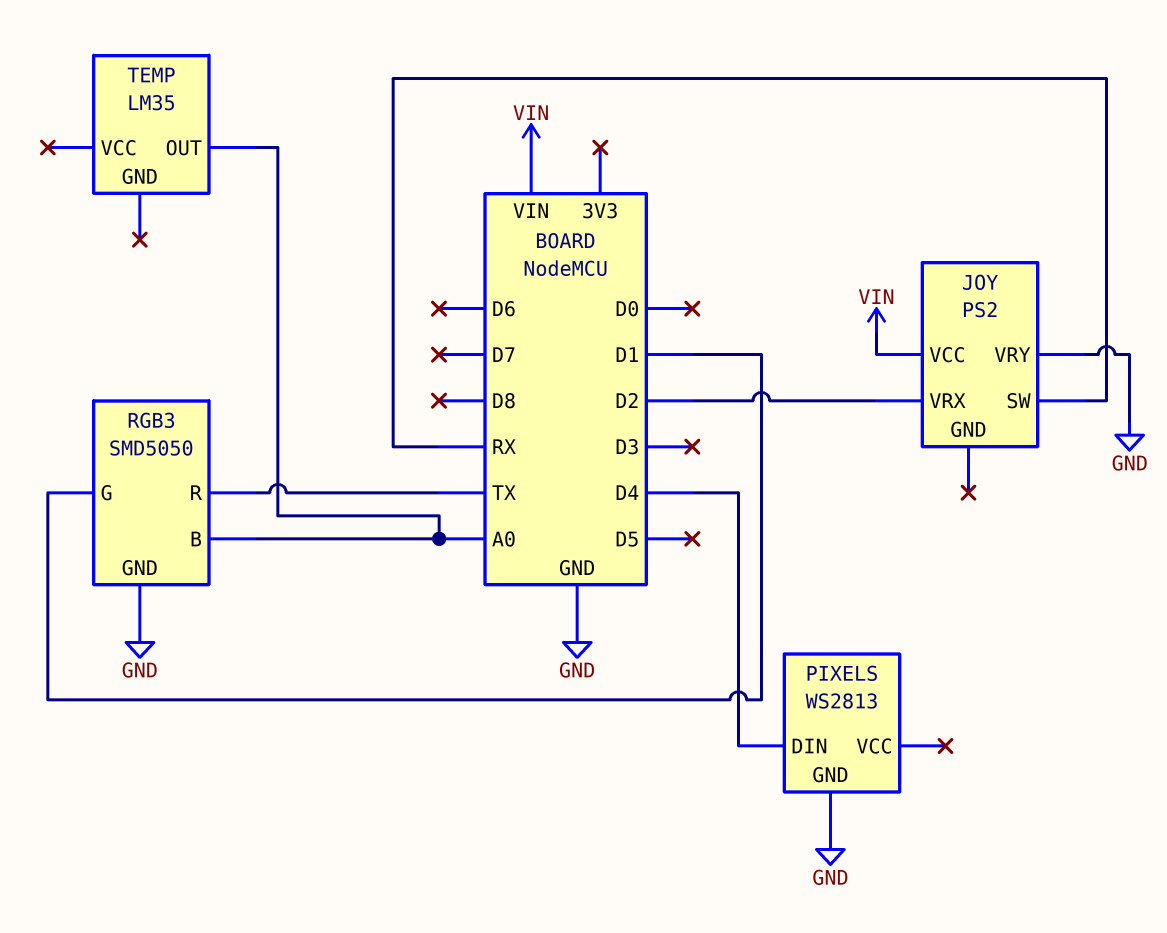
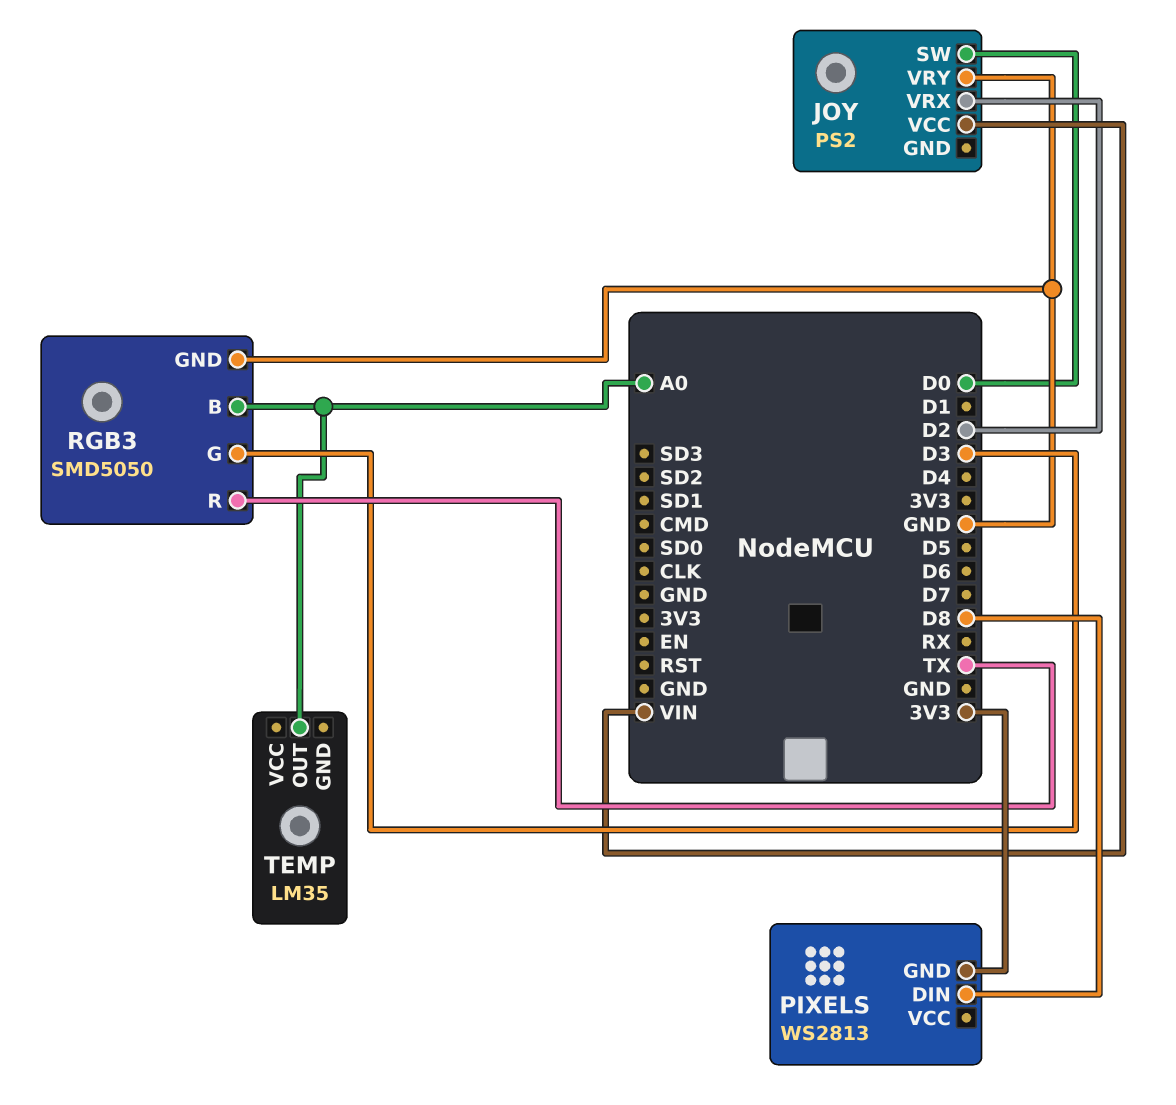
JOY pin SW: RX -> D0
PIXELS pin DIN: D4 -> D8
PIXELS pin GND: GND -> 3V3
RGB3 pin G: D1 -> D3

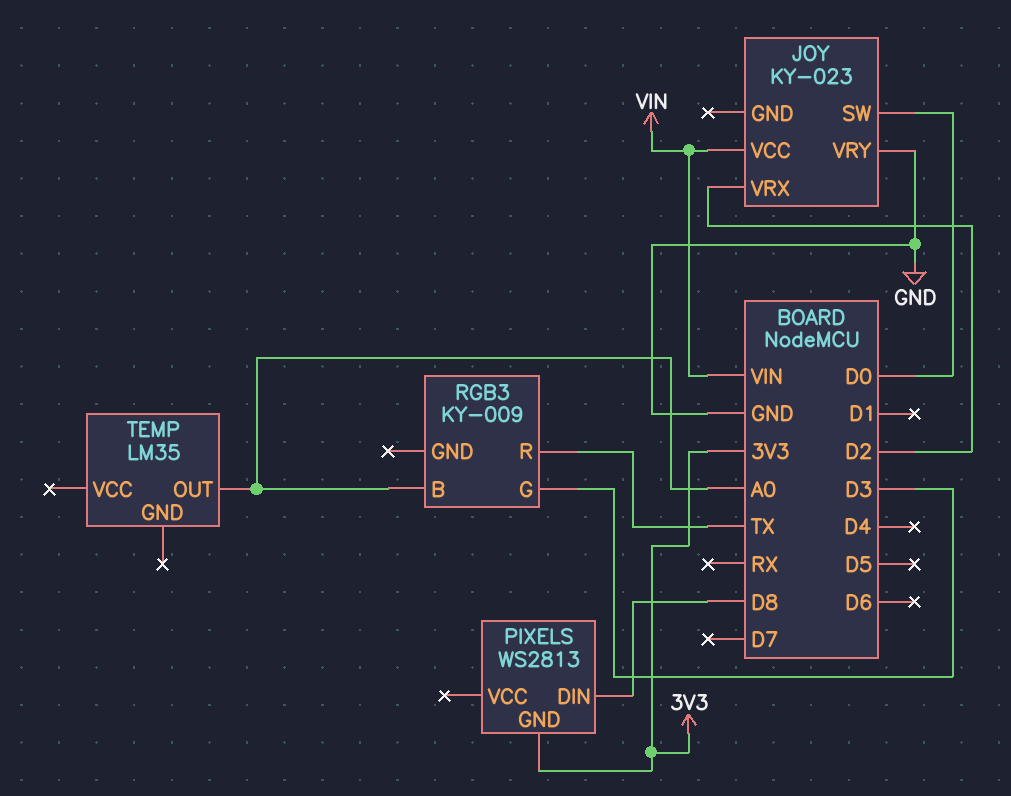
JOY: PS2 -> KY-023
RGB3: SMD5050 -> KY-009
RGB3 pin GND: GND -> none

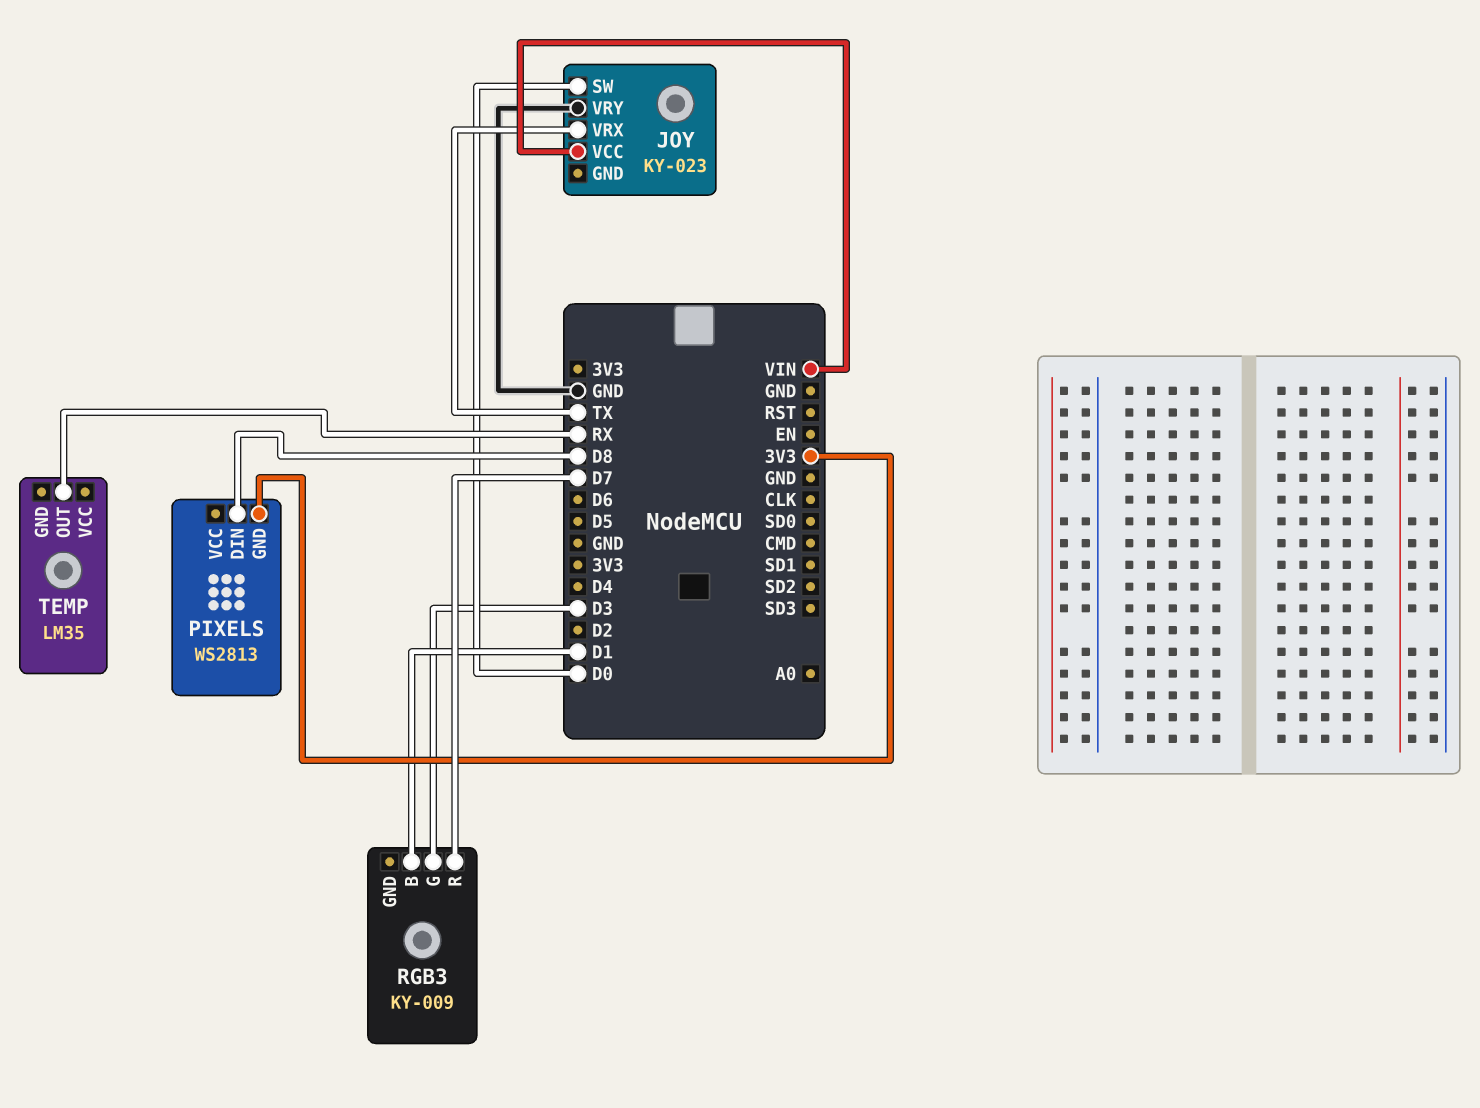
JOY pin VRX: D2 -> TX
RGB3 pin B: A0 -> D1
RGB3 pin R: TX -> D7
TEMP pin OUT: A0 -> RX

